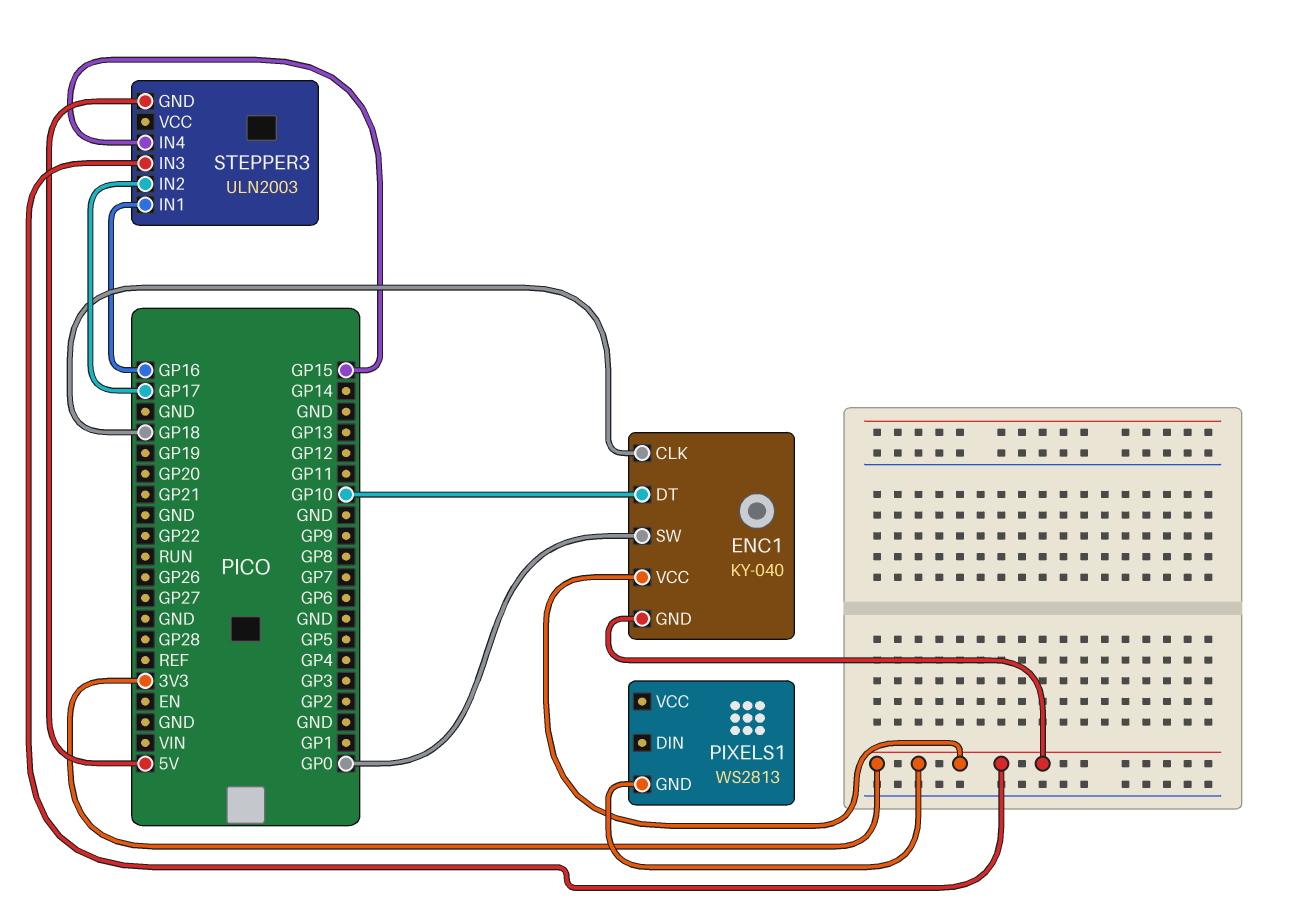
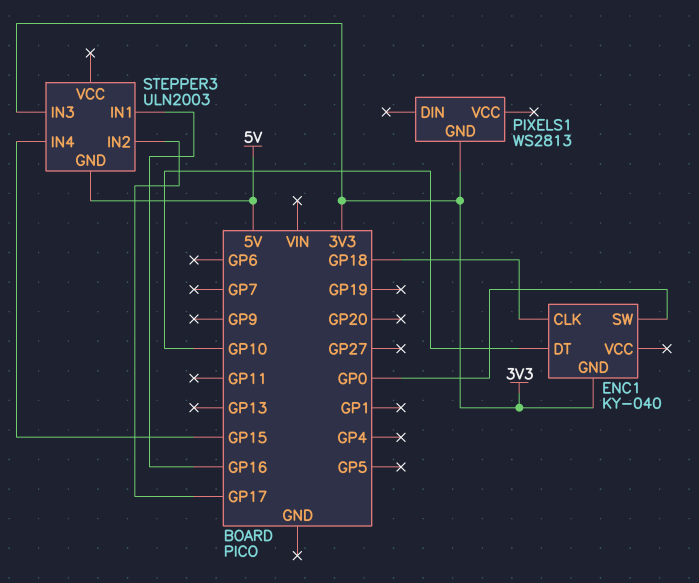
ENC1 pin VCC: 3V3 -> none

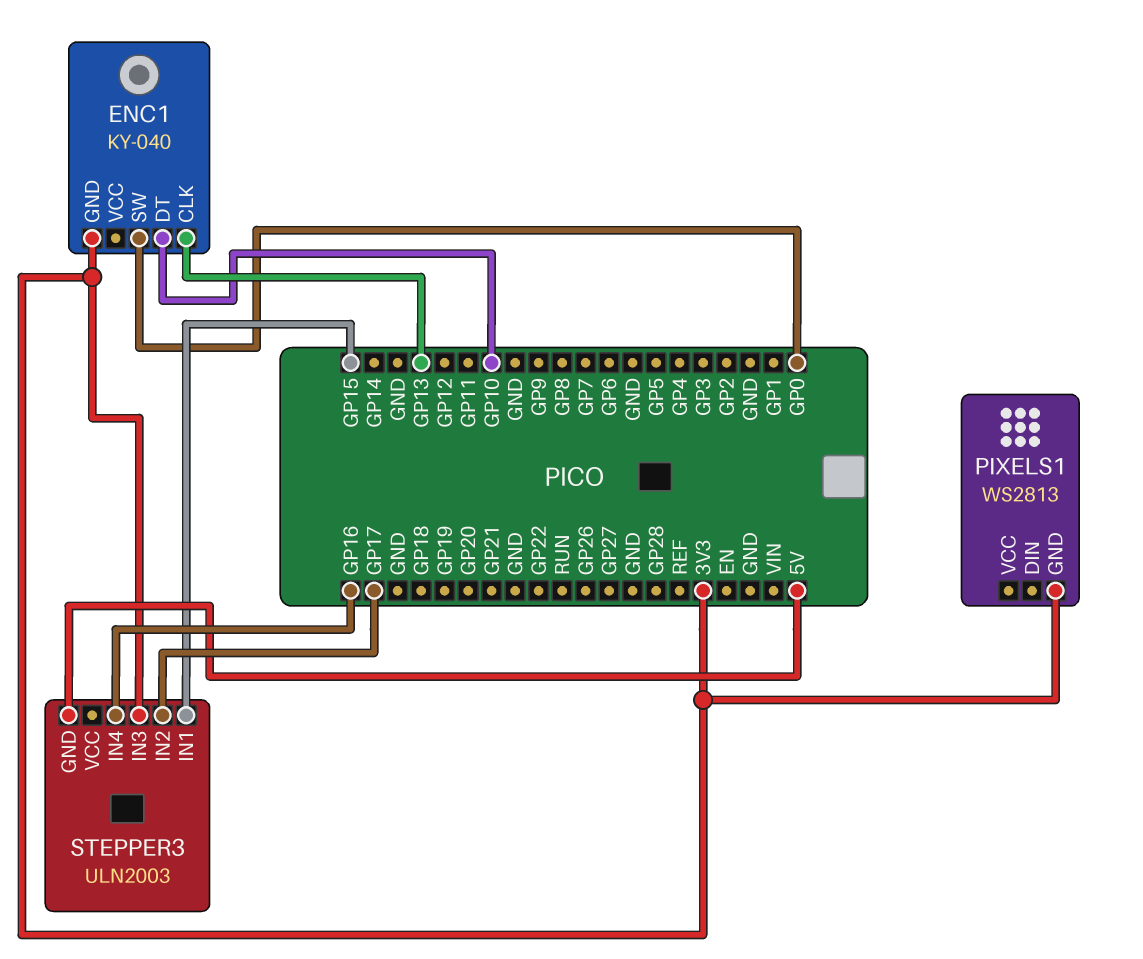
ENC1 pin CLK: GP18 -> GP13
STEPPER3 pin IN1: GP16 -> GP15
STEPPER3 pin IN4: GP15 -> GP16

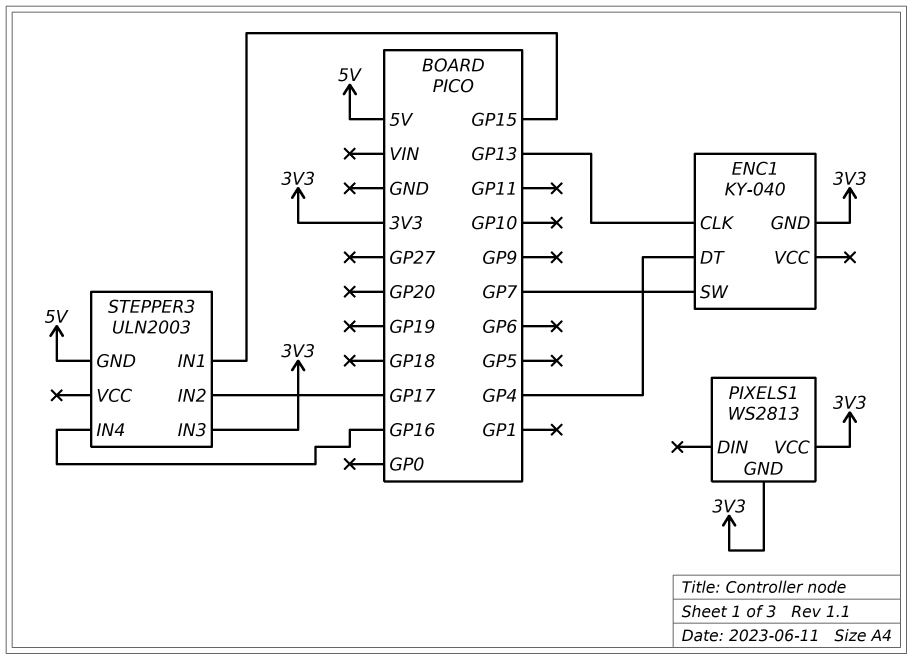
ENC1 pin DT: GP10 -> GP4
ENC1 pin SW: GP0 -> GP7
PIXELS1 pin VCC: none -> 3V3

